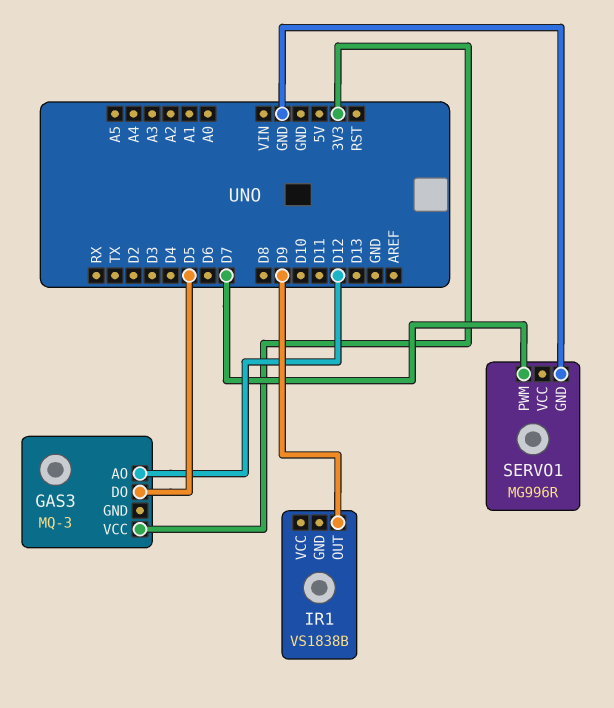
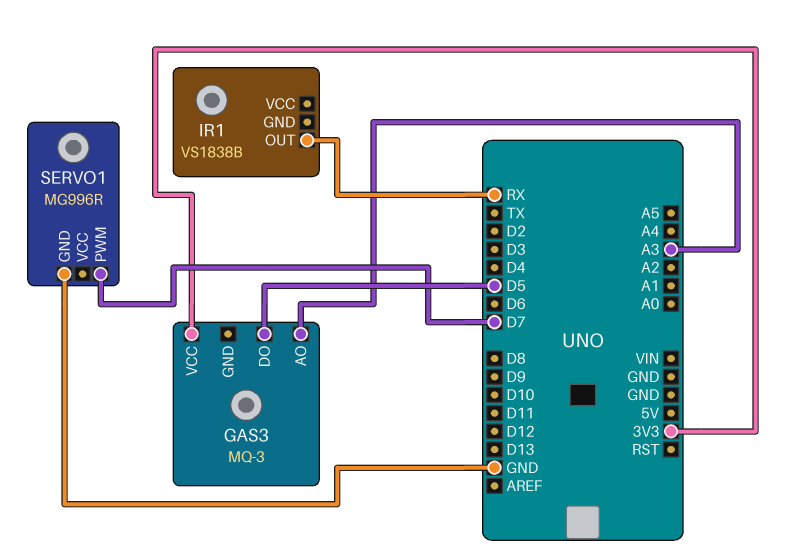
GAS3 pin AO: D12 -> A3
IR1 pin OUT: D9 -> RX

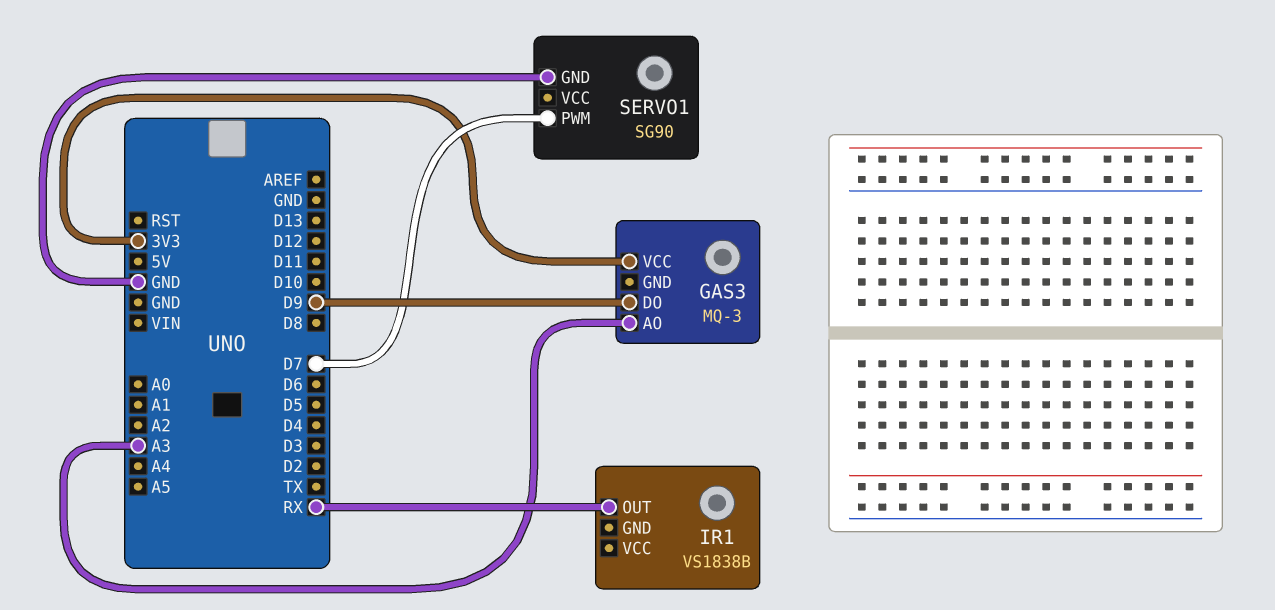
GAS3 pin DO: D5 -> D9
SERVO1: MG996R -> SG90

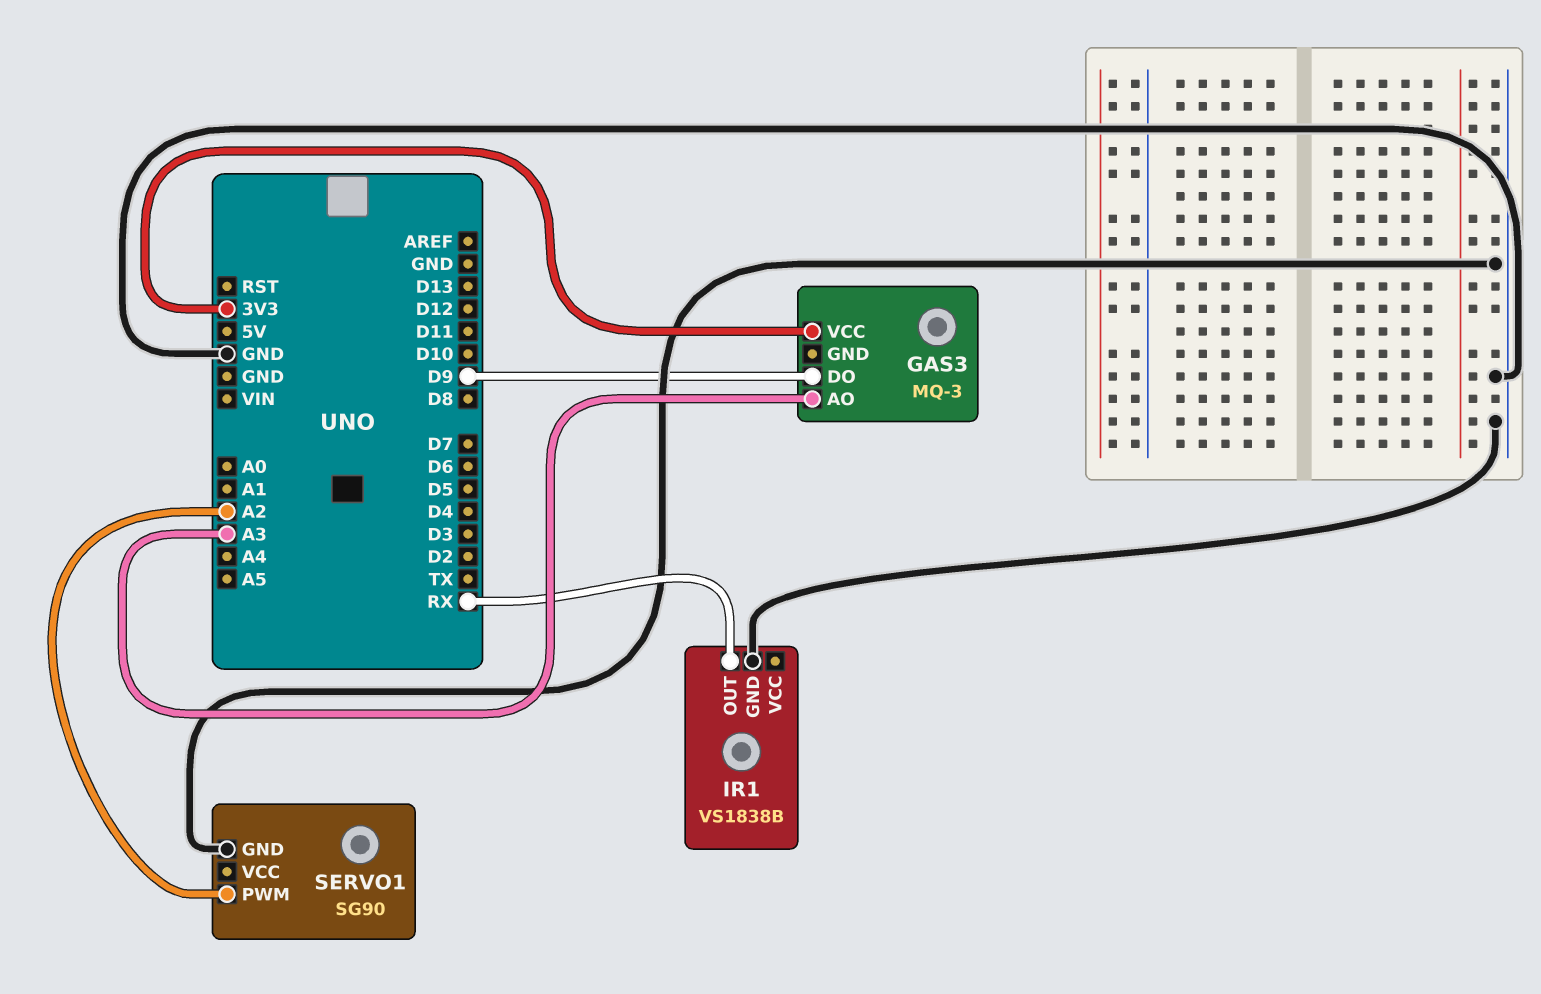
IR1 pin GND: none -> GND
SERVO1 pin PWM: D7 -> A2

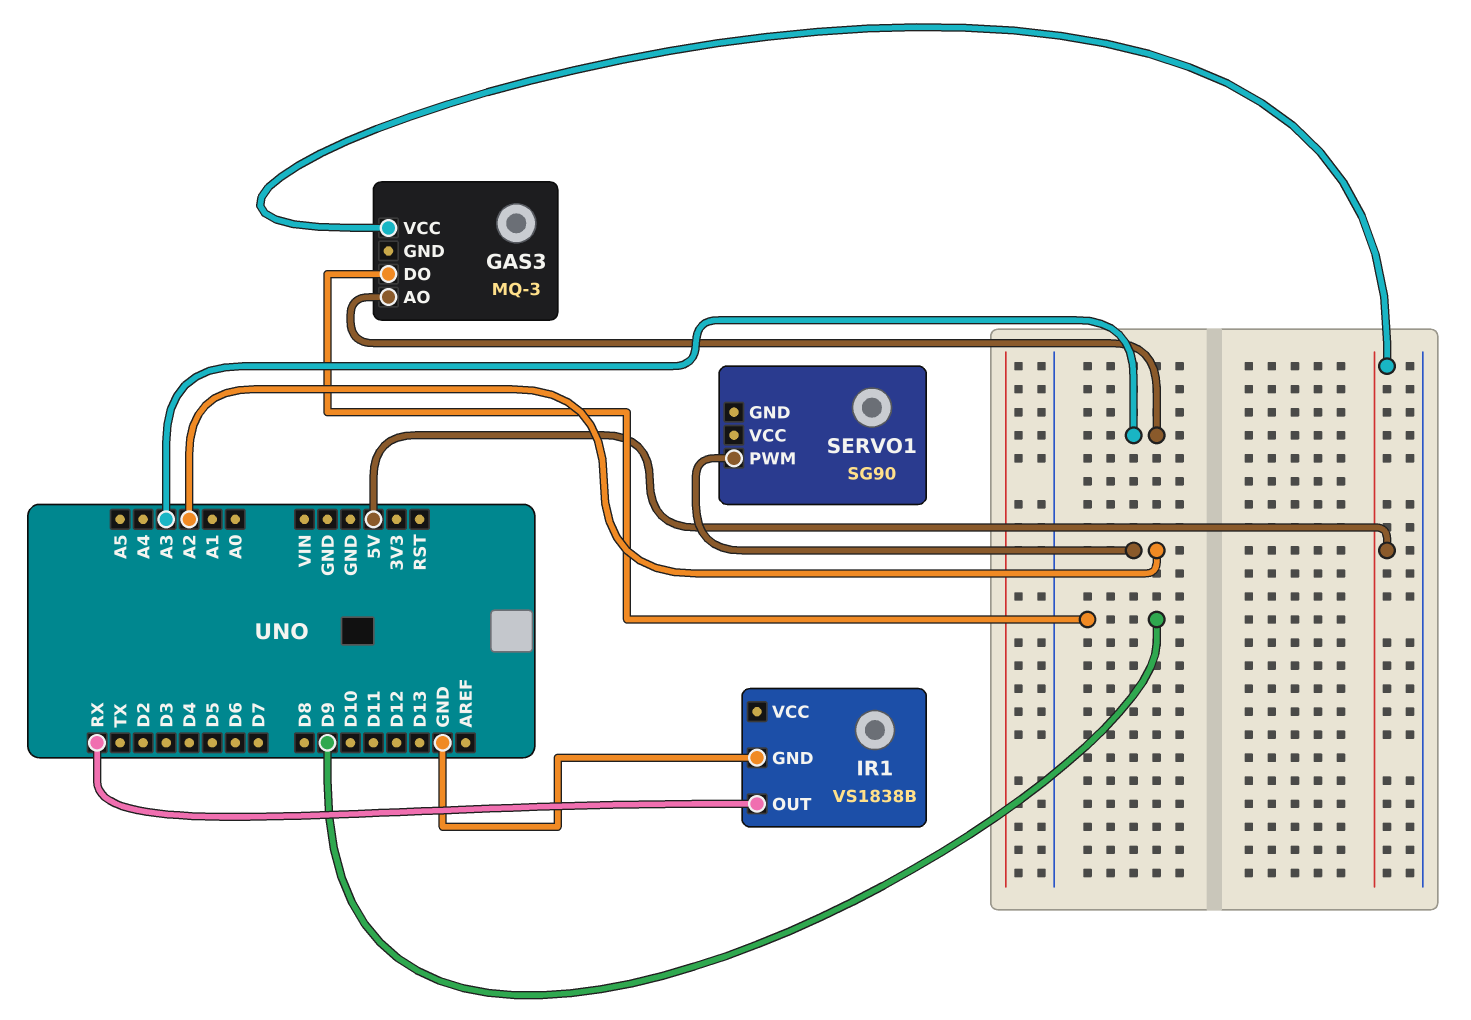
GAS3 pin VCC: 3V3 -> 5V
SERVO1 pin GND: GND -> none

